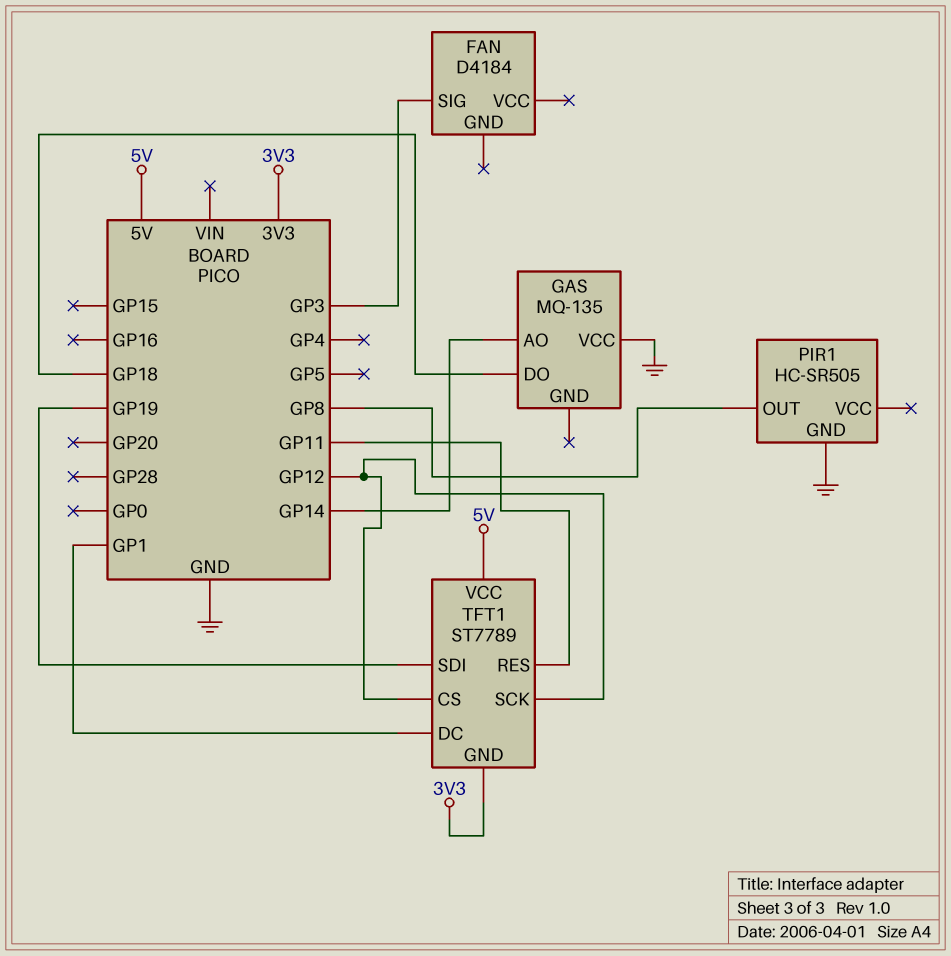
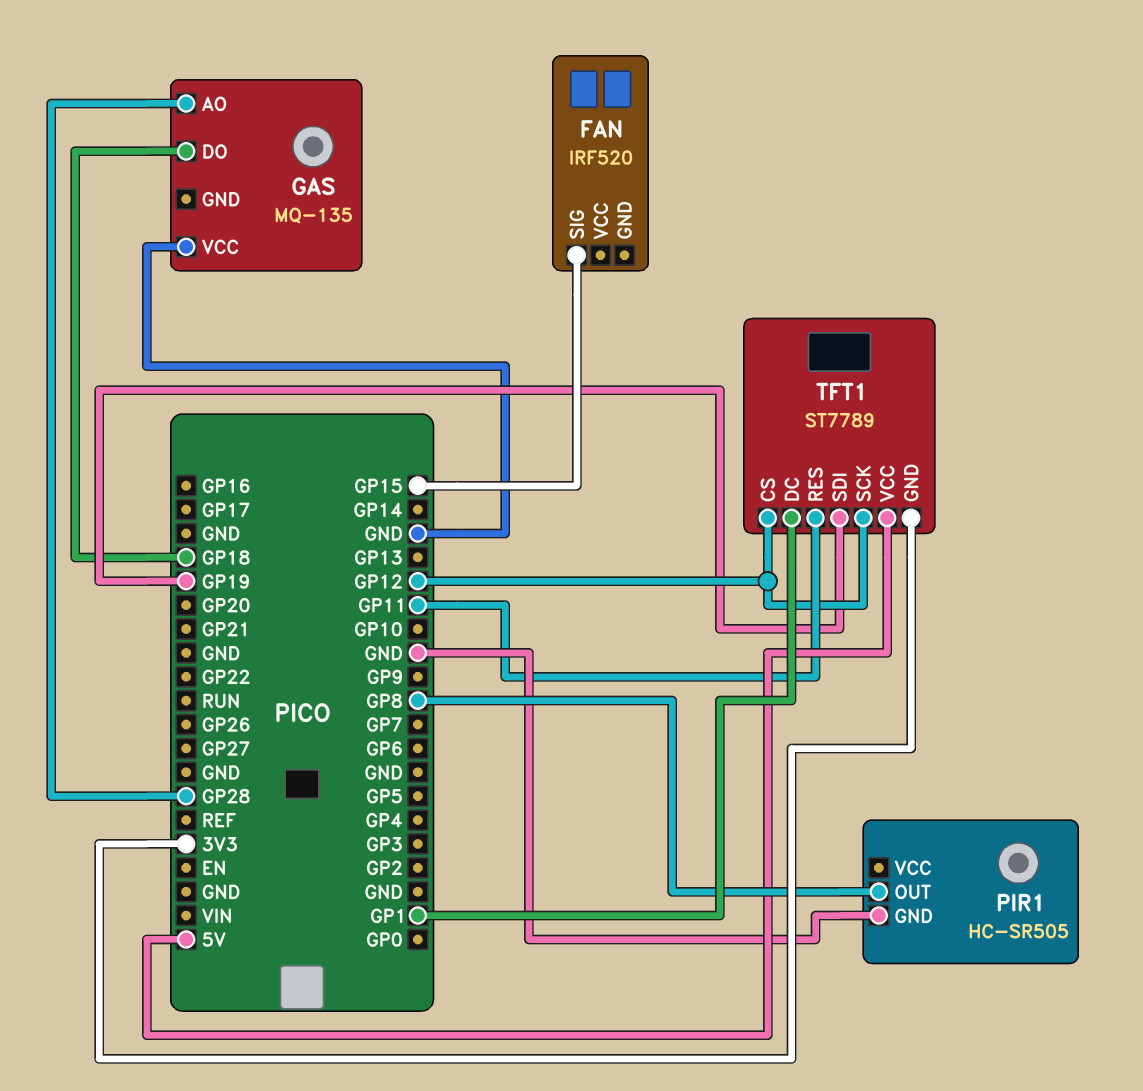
FAN: D4184 -> IRF520
FAN pin SIG: GP3 -> GP15
GAS pin AO: GP14 -> GP28

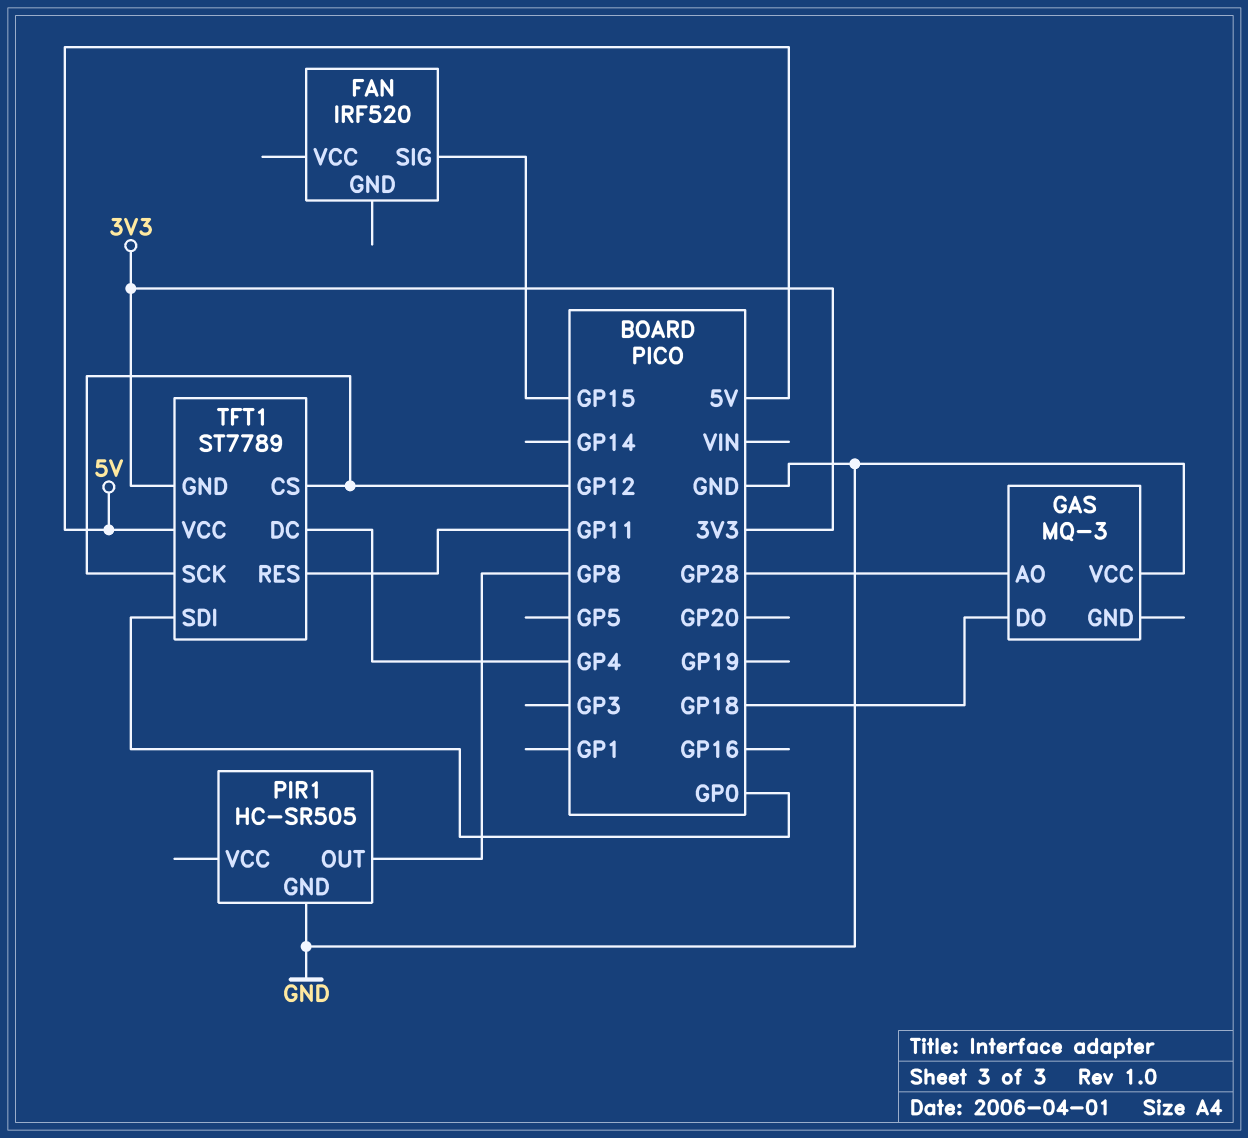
GAS: MQ-135 -> MQ-3
TFT1 pin DC: GP1 -> GP4
TFT1 pin SDI: GP19 -> GP0

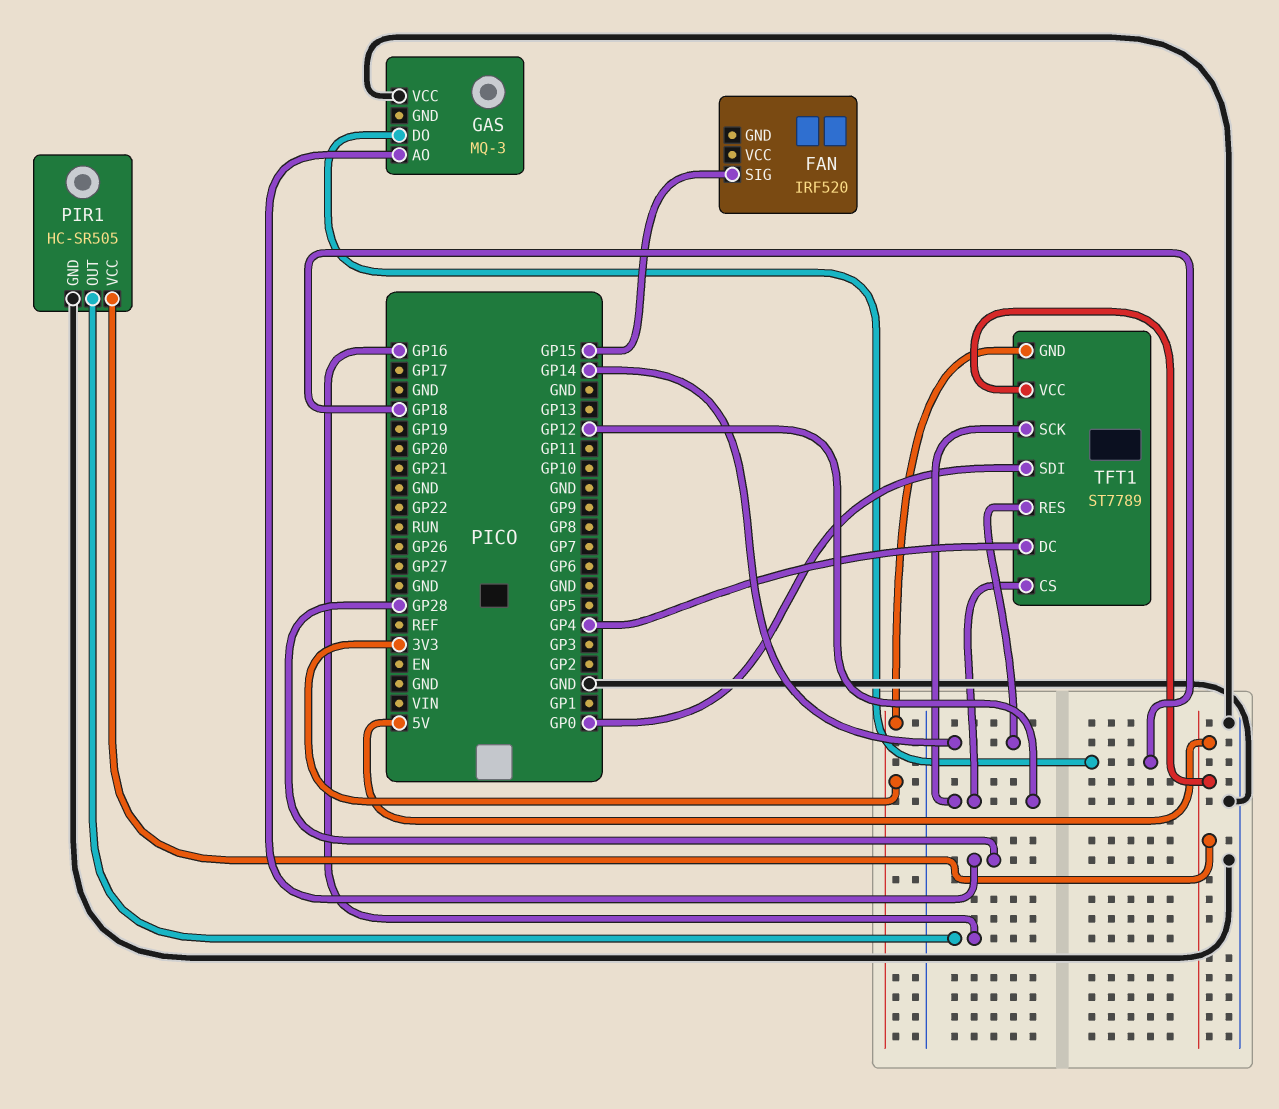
PIR1 pin OUT: GP8 -> GP16
PIR1 pin VCC: none -> 5V
TFT1 pin RES: GP11 -> GP14

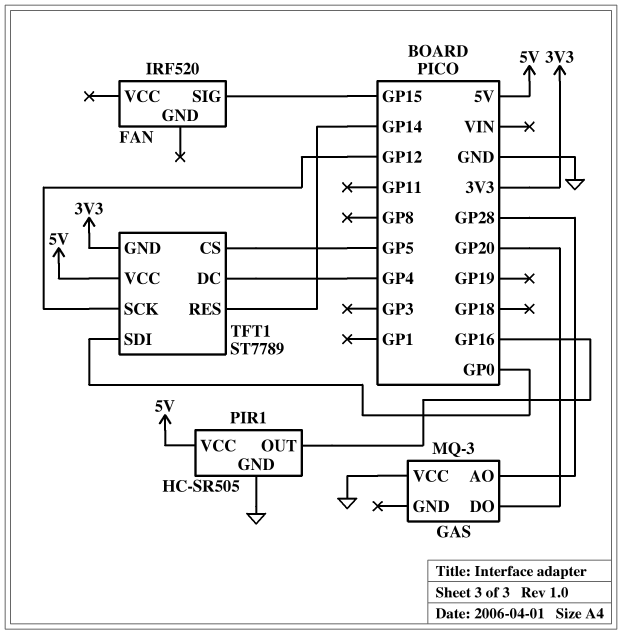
GAS pin DO: GP18 -> GP20
TFT1 pin CS: GP12 -> GP5

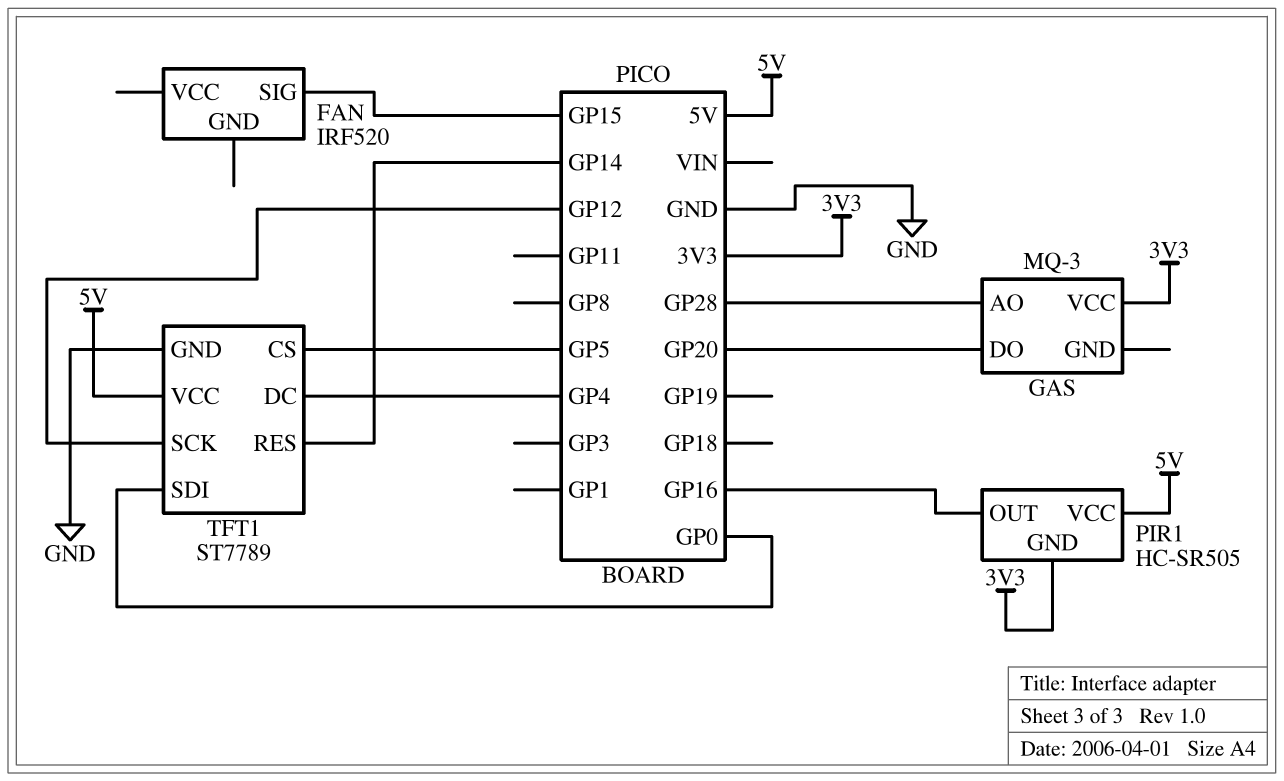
GAS pin VCC: GND -> 3V3
PIR1 pin GND: GND -> 3V3
TFT1 pin GND: 3V3 -> GND

